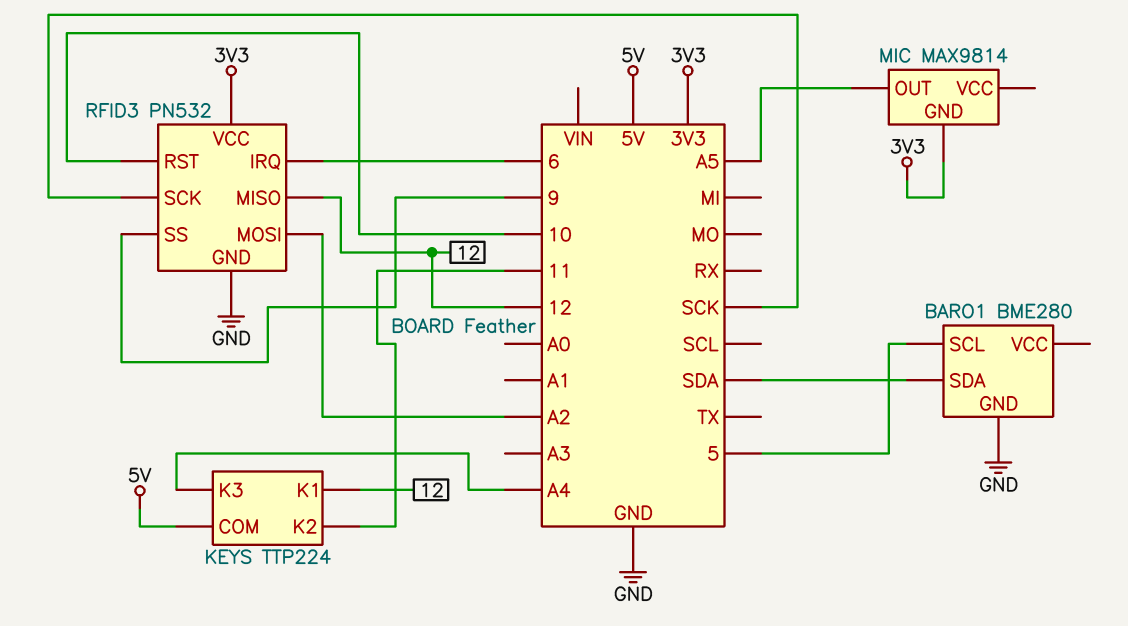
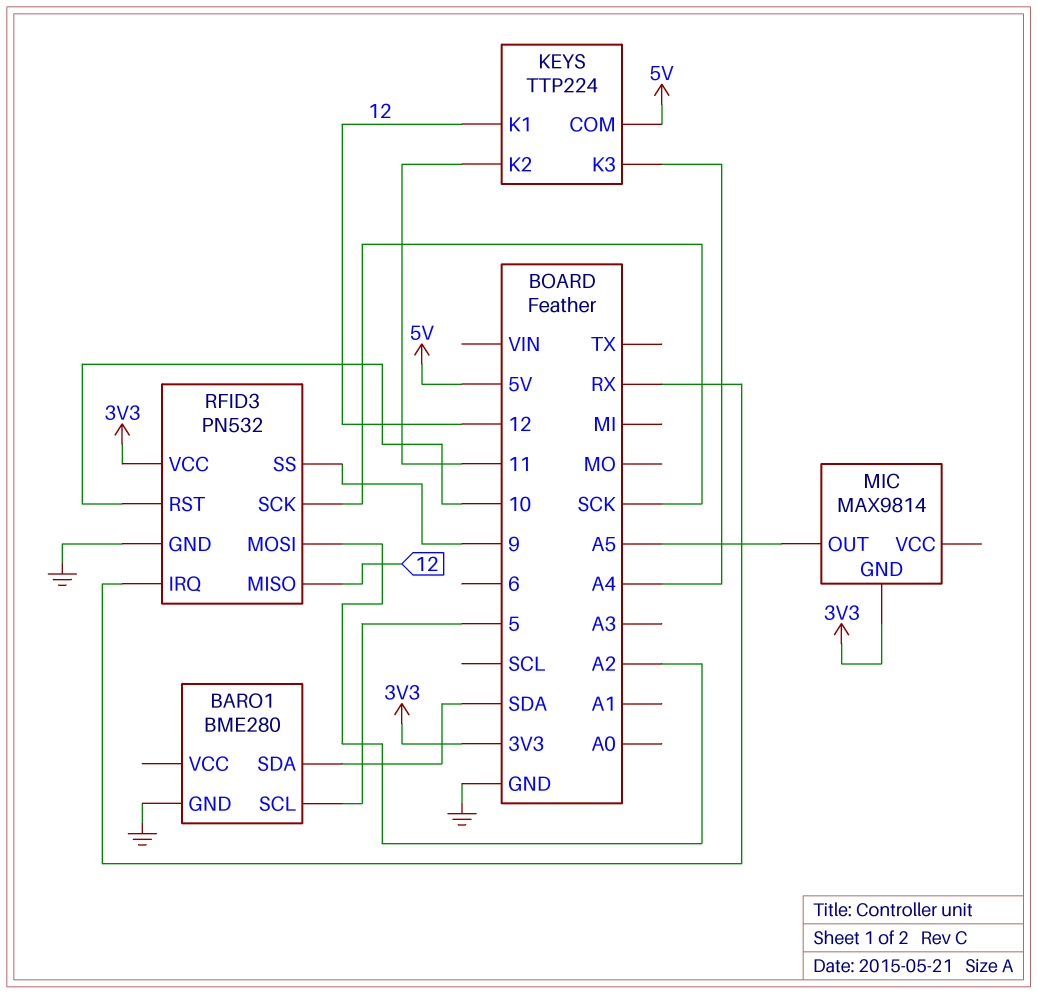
RFID3 pin IRQ: 6 -> RX

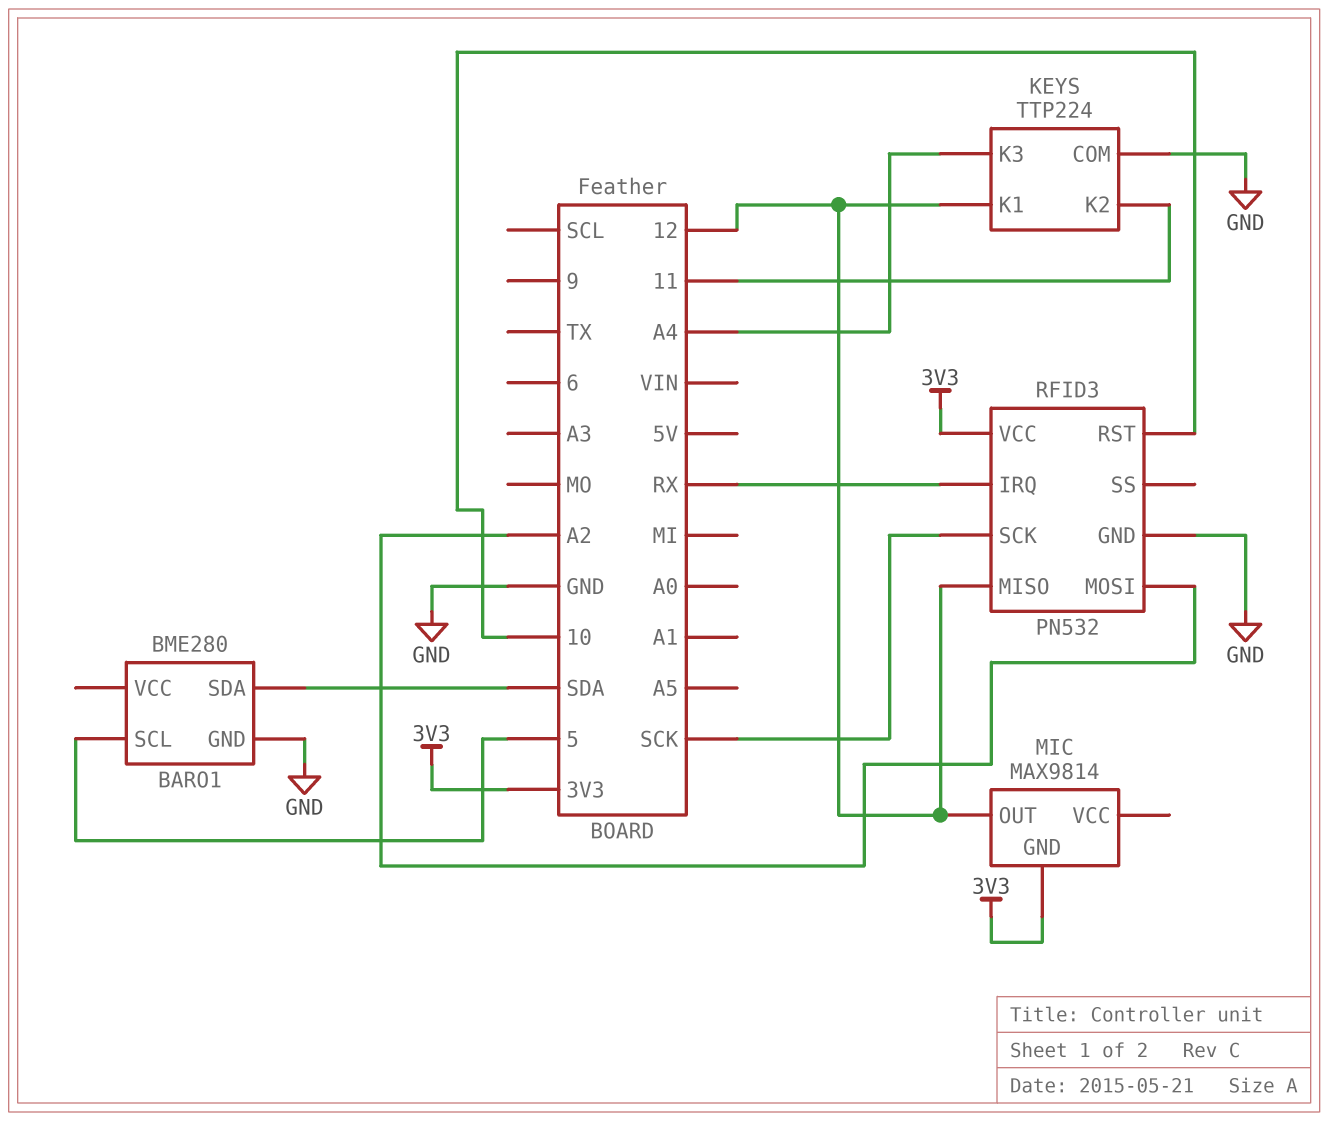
KEYS pin COM: 5V -> GND
MIC pin OUT: A5 -> 12
RFID3 pin SS: 9 -> none

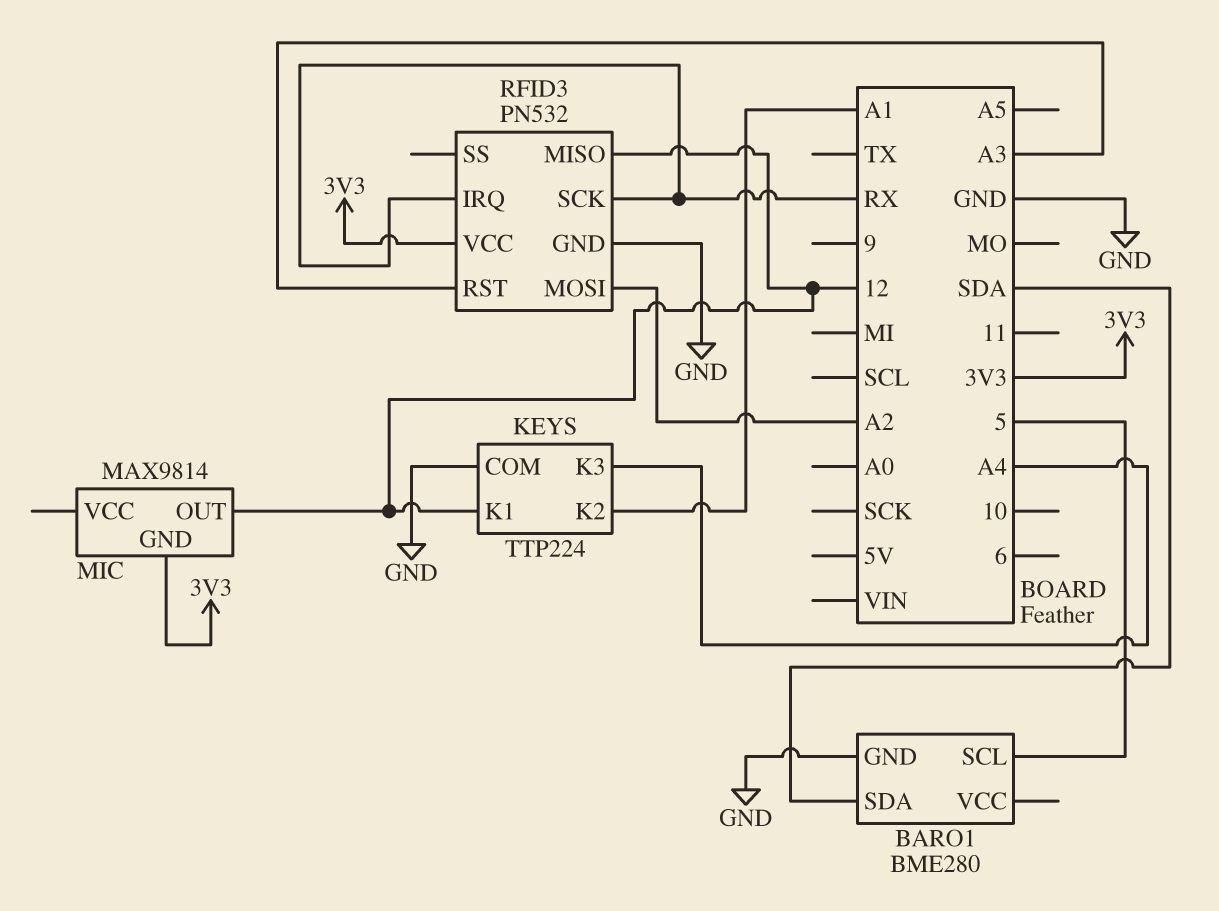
KEYS pin K2: 11 -> A1
RFID3 pin RST: 10 -> A3
RFID3 pin SCK: SCK -> RX

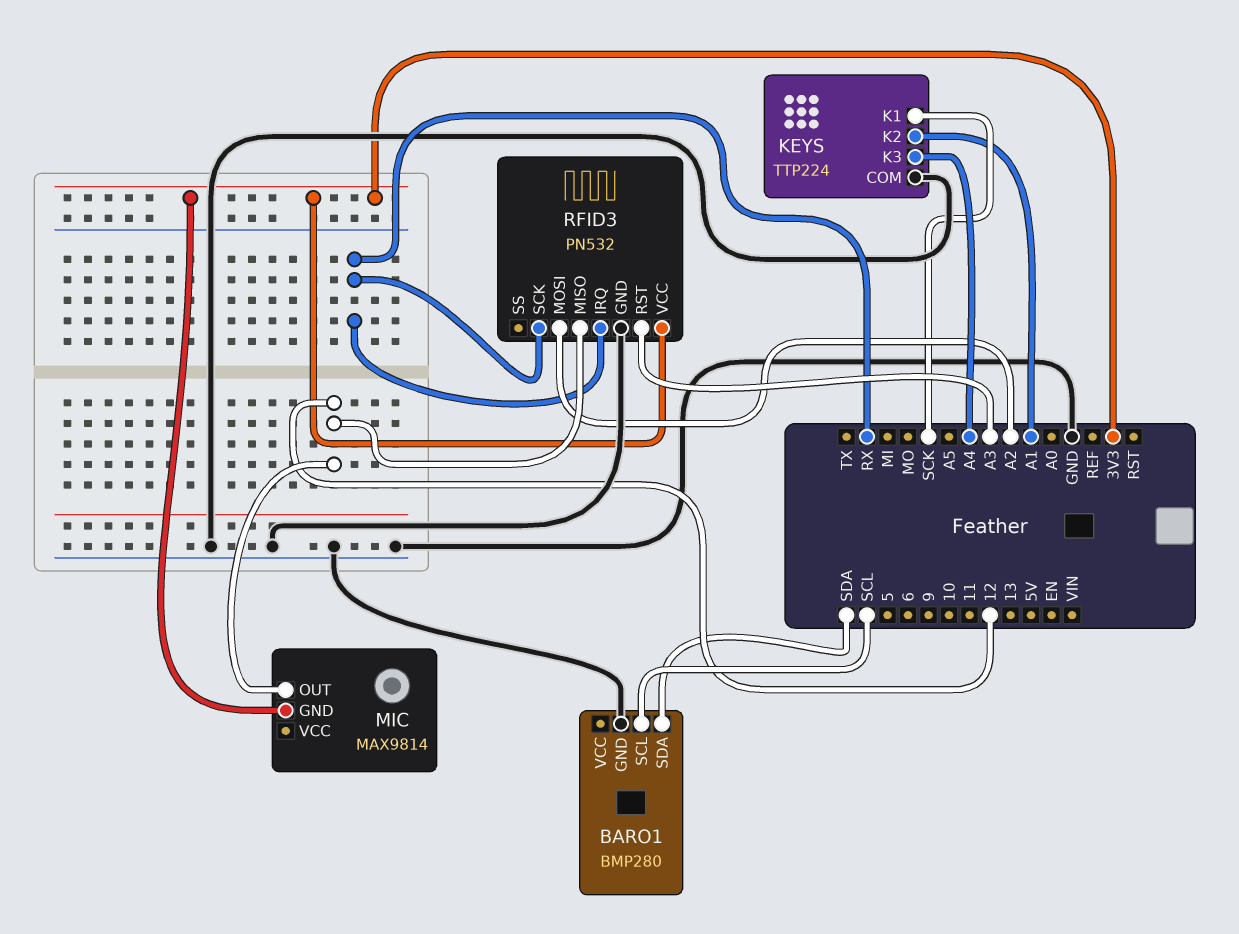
BARO1: BME280 -> BMP280
BARO1 pin SCL: 5 -> SCL
KEYS pin K1: 12 -> SCK

